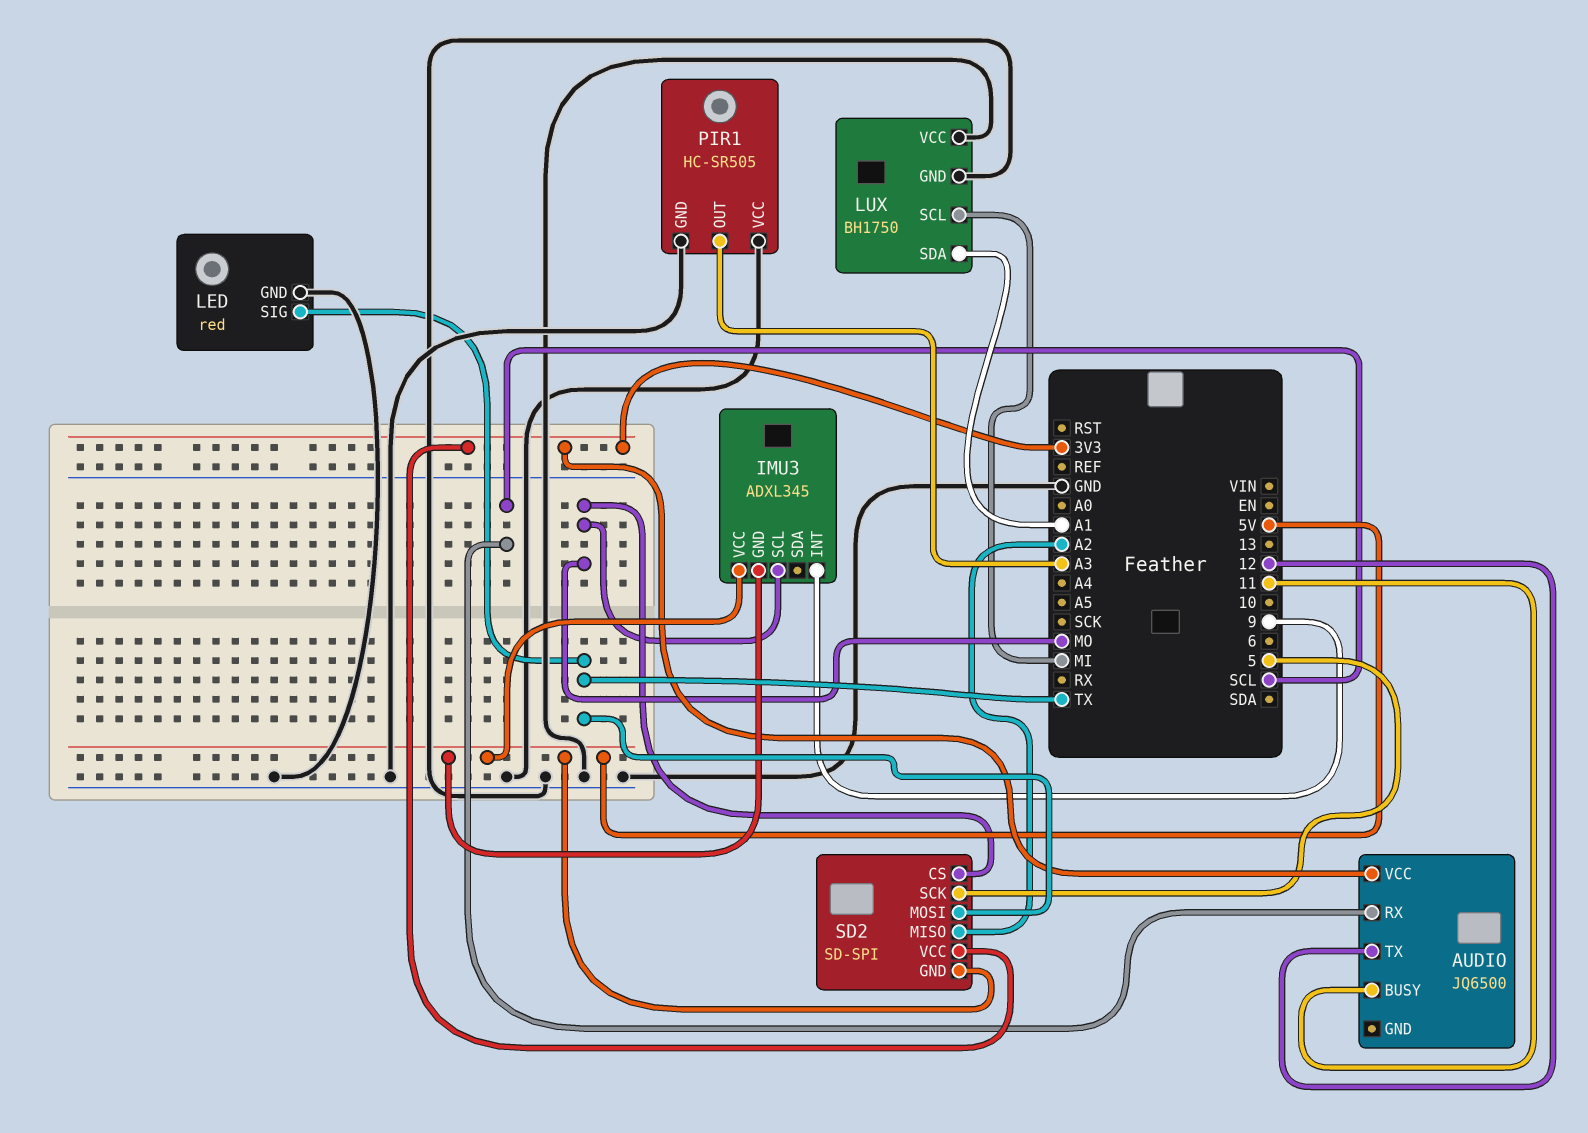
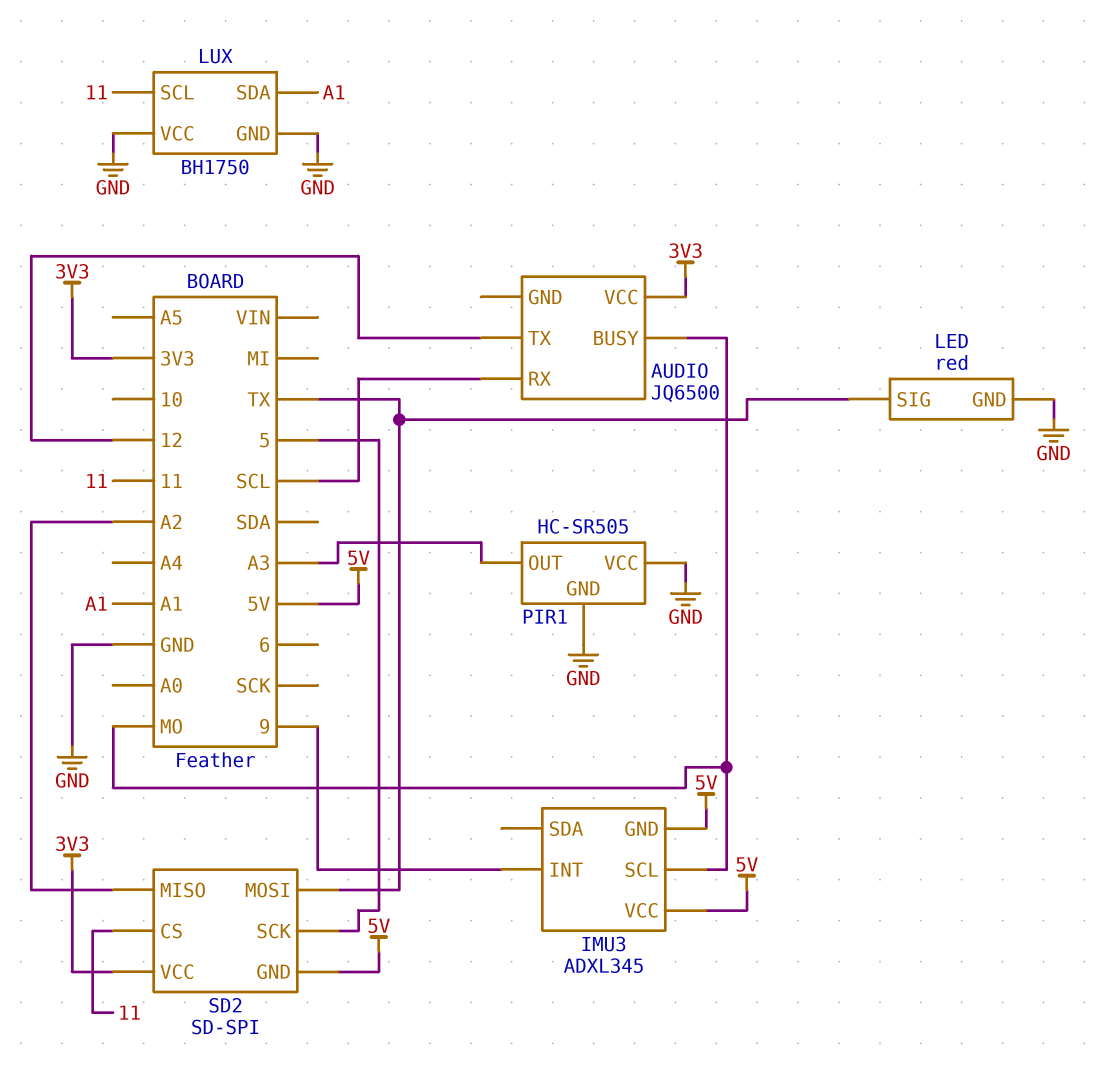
AUDIO pin BUSY: 11 -> MO
LUX pin SCL: MI -> 11
SD2 pin CS: MO -> 11

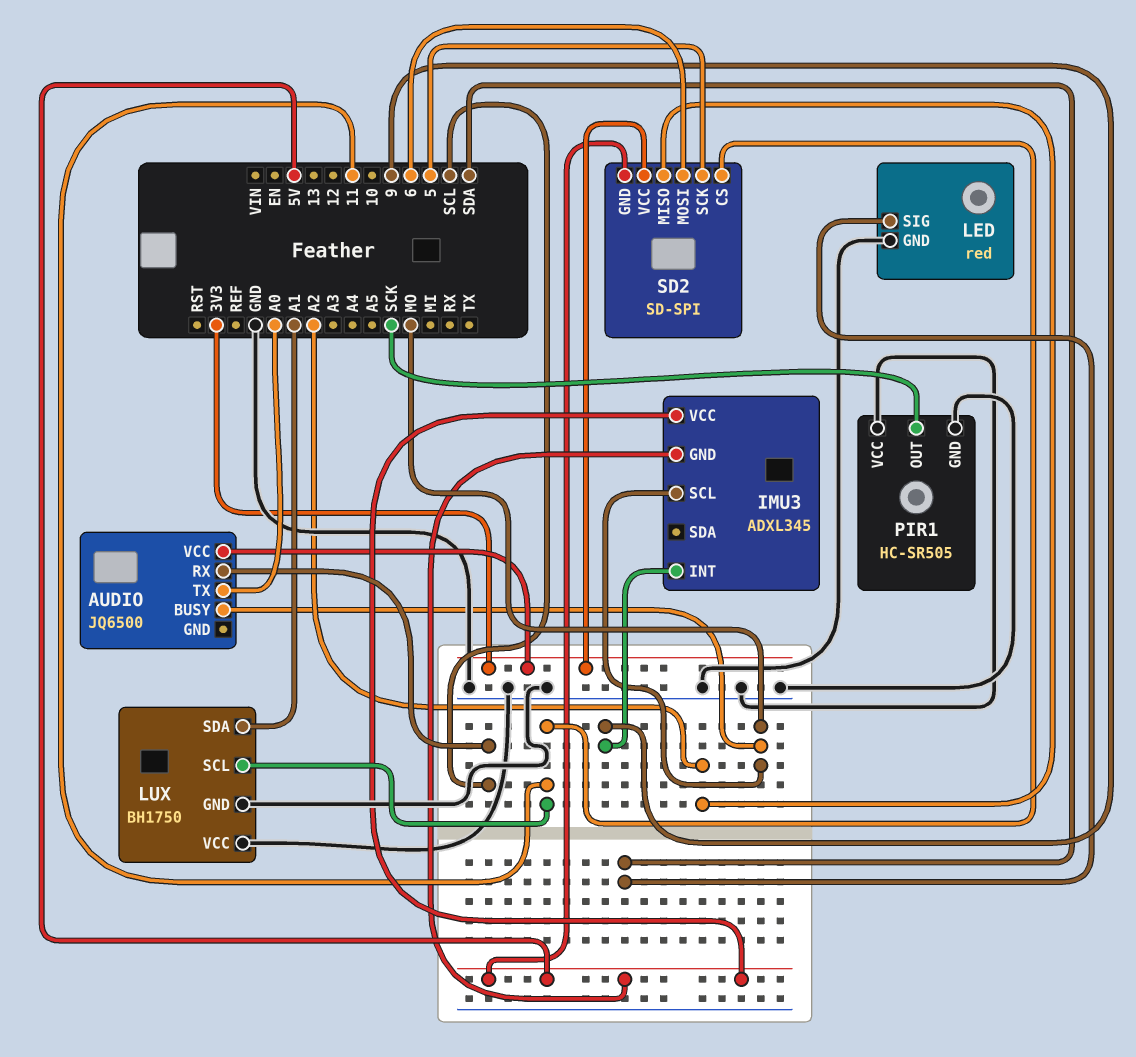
AUDIO pin TX: 12 -> A0
LED pin SIG: TX -> SDA
PIR1 pin OUT: A3 -> SCK
SD2 pin MOSI: TX -> 6

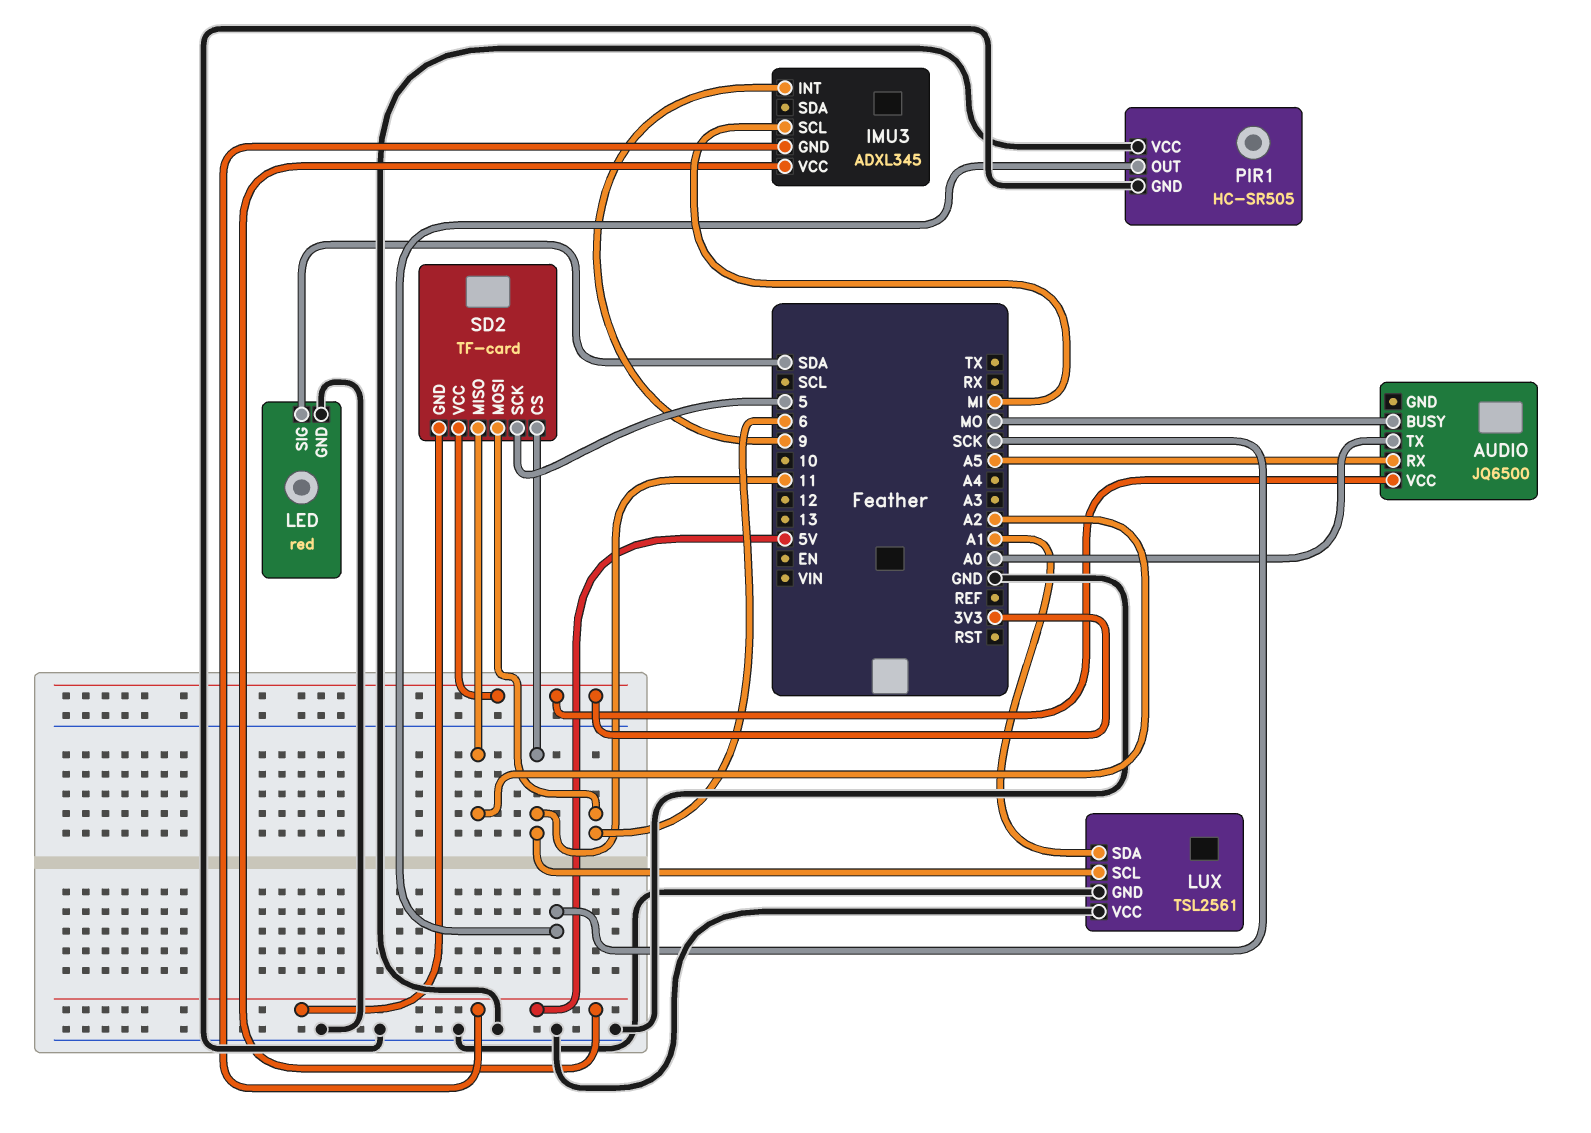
AUDIO pin RX: SCL -> A5
IMU3 pin SCL: MO -> MI
LUX: BH1750 -> TSL2561
SD2: SD-SPI -> TF-card

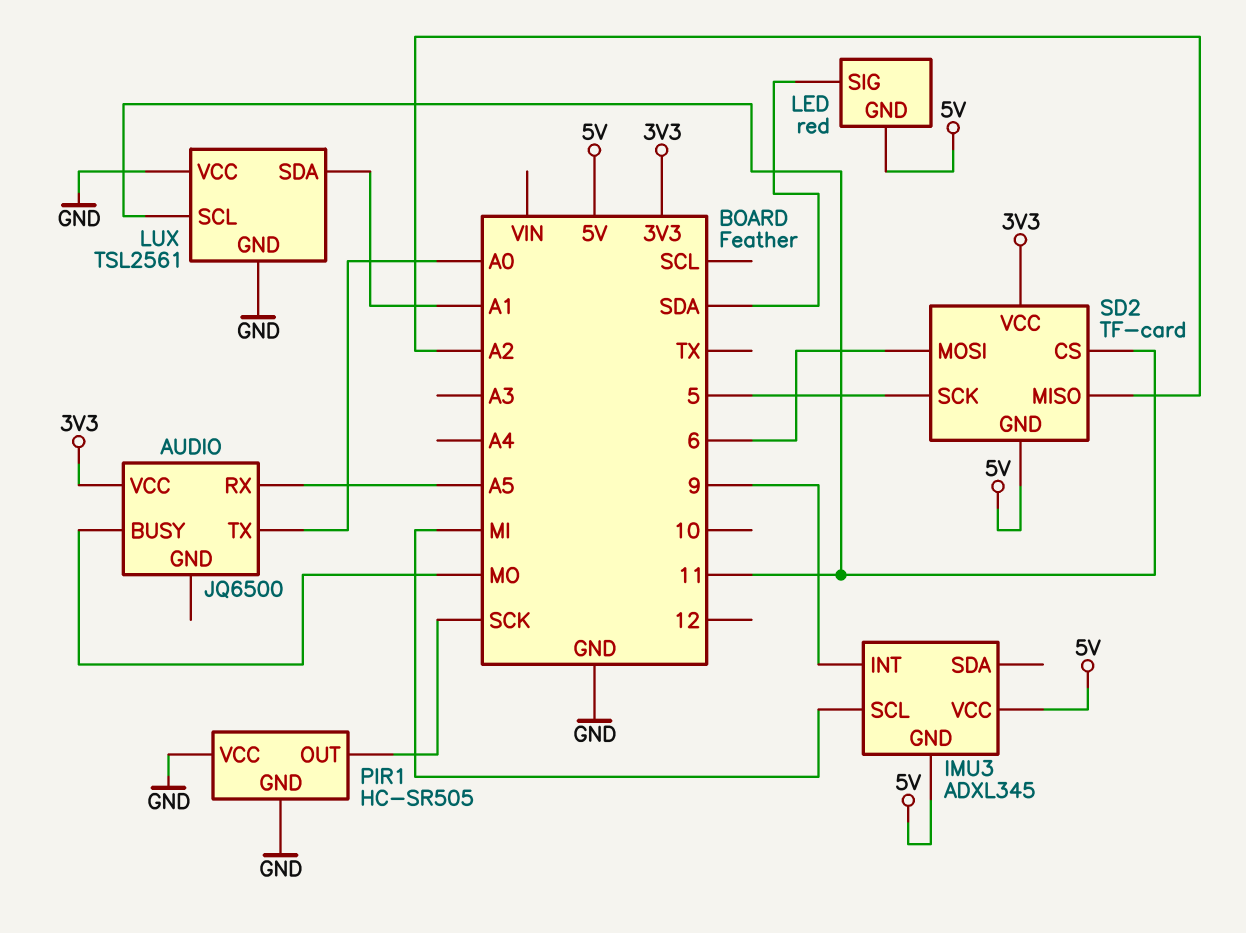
LED pin GND: GND -> 5V

